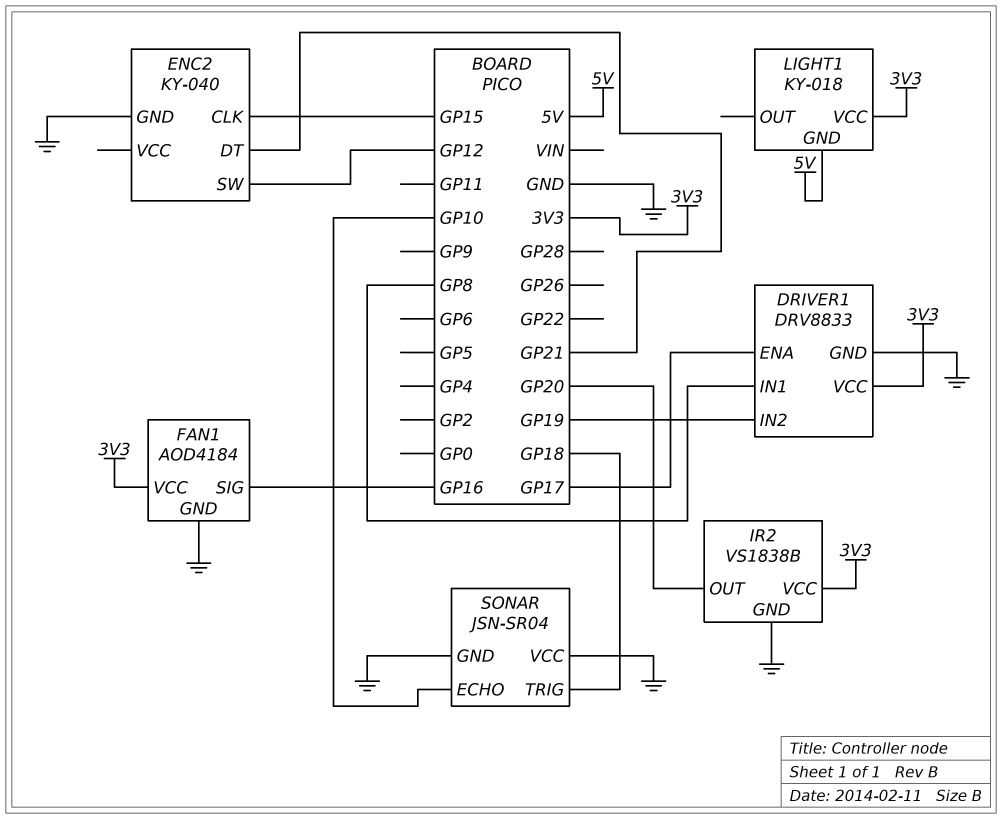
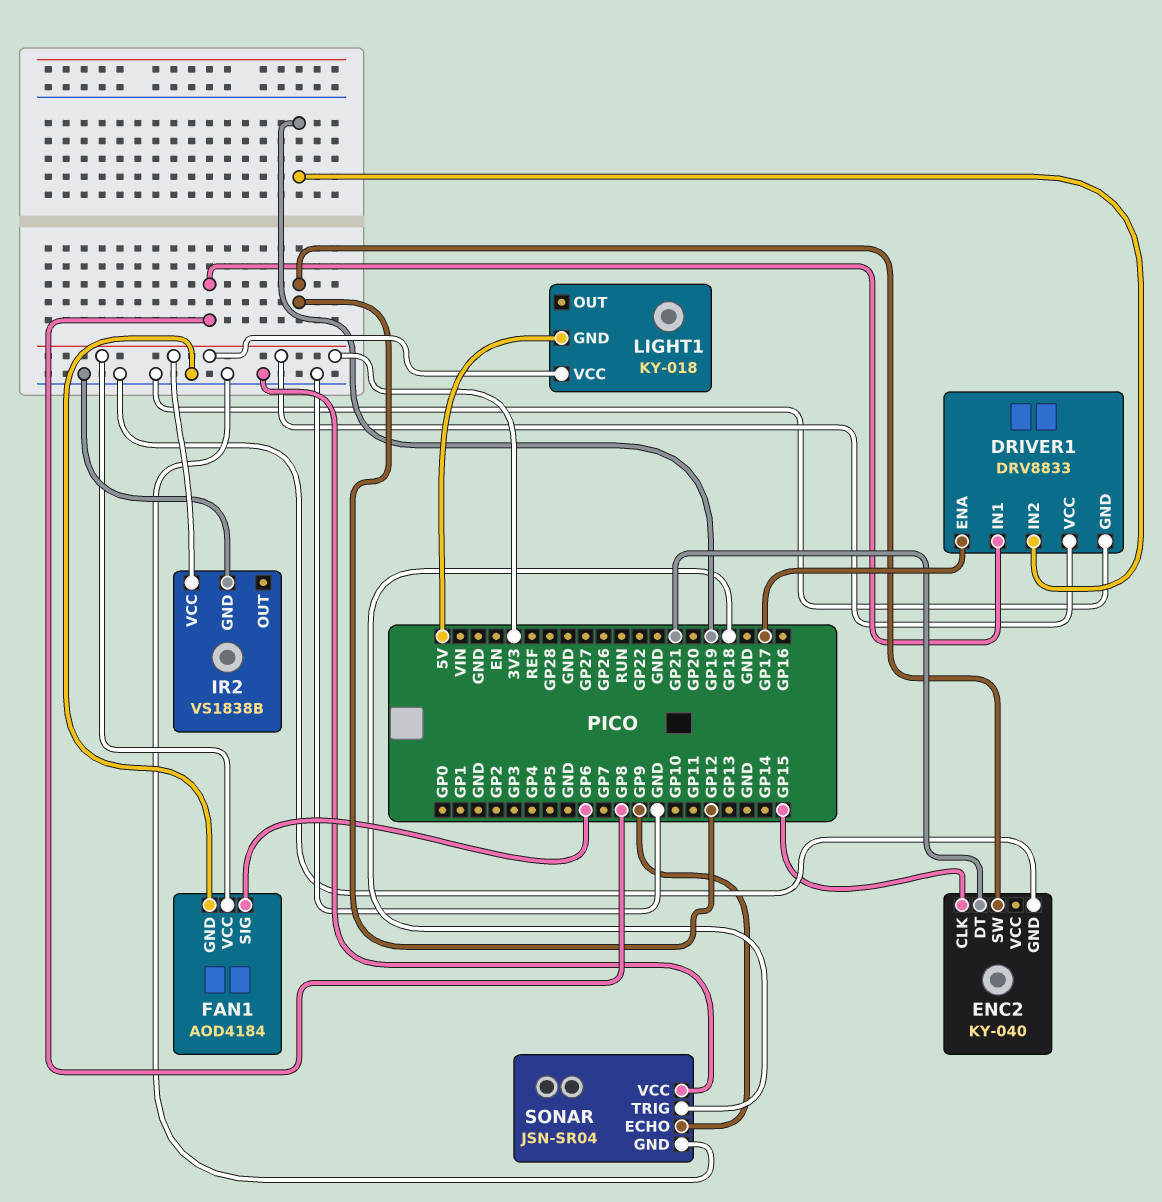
FAN1 pin SIG: GP16 -> GP6
IR2 pin OUT: GP20 -> none
SONAR pin ECHO: GP10 -> GP9

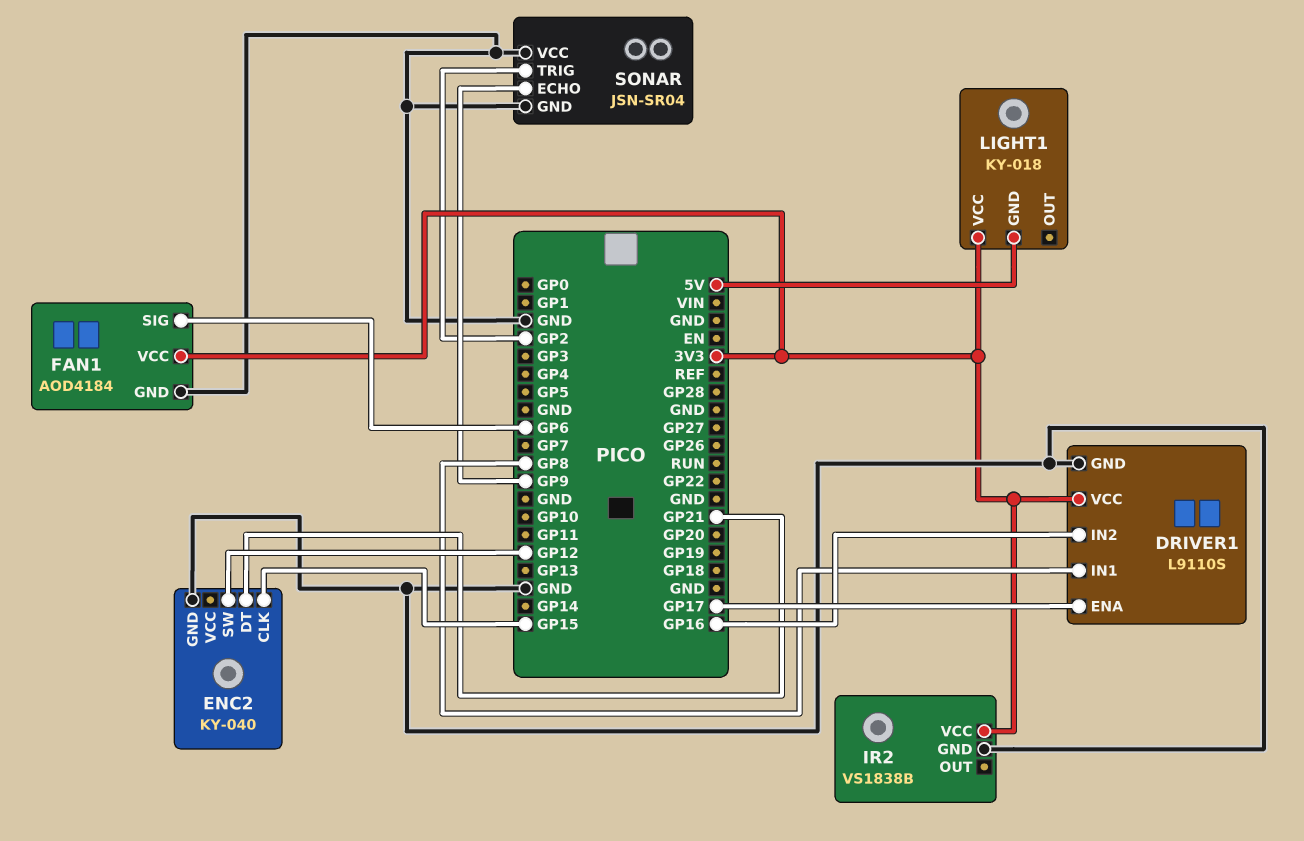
DRIVER1: DRV8833 -> L9110S
DRIVER1 pin IN2: GP19 -> GP16
SONAR pin TRIG: GP18 -> GP2

